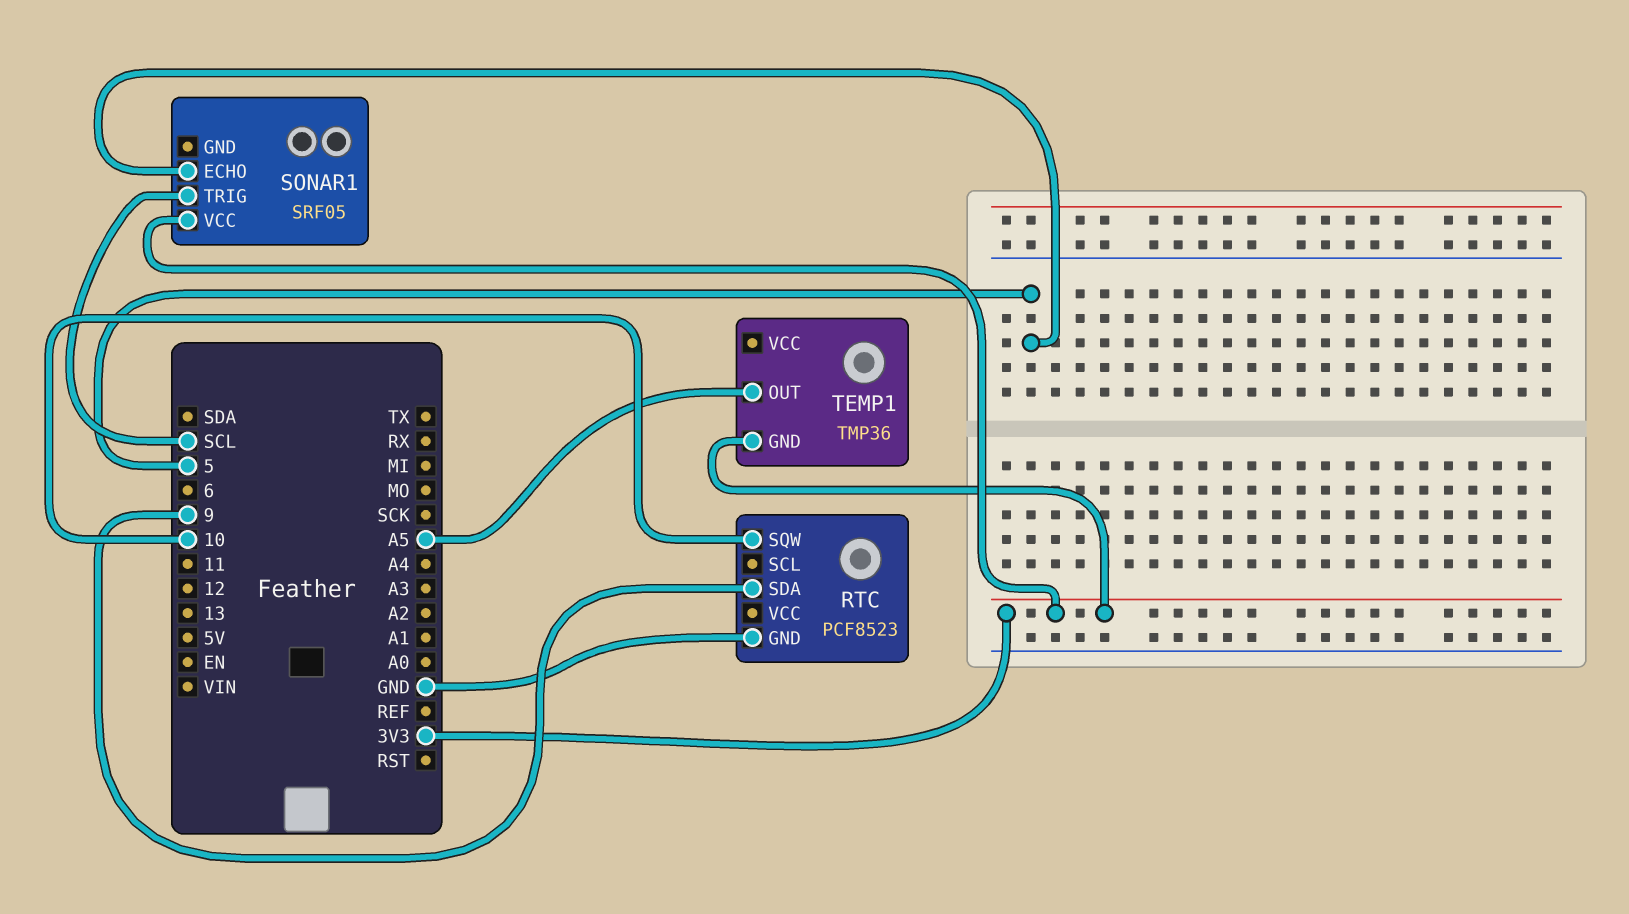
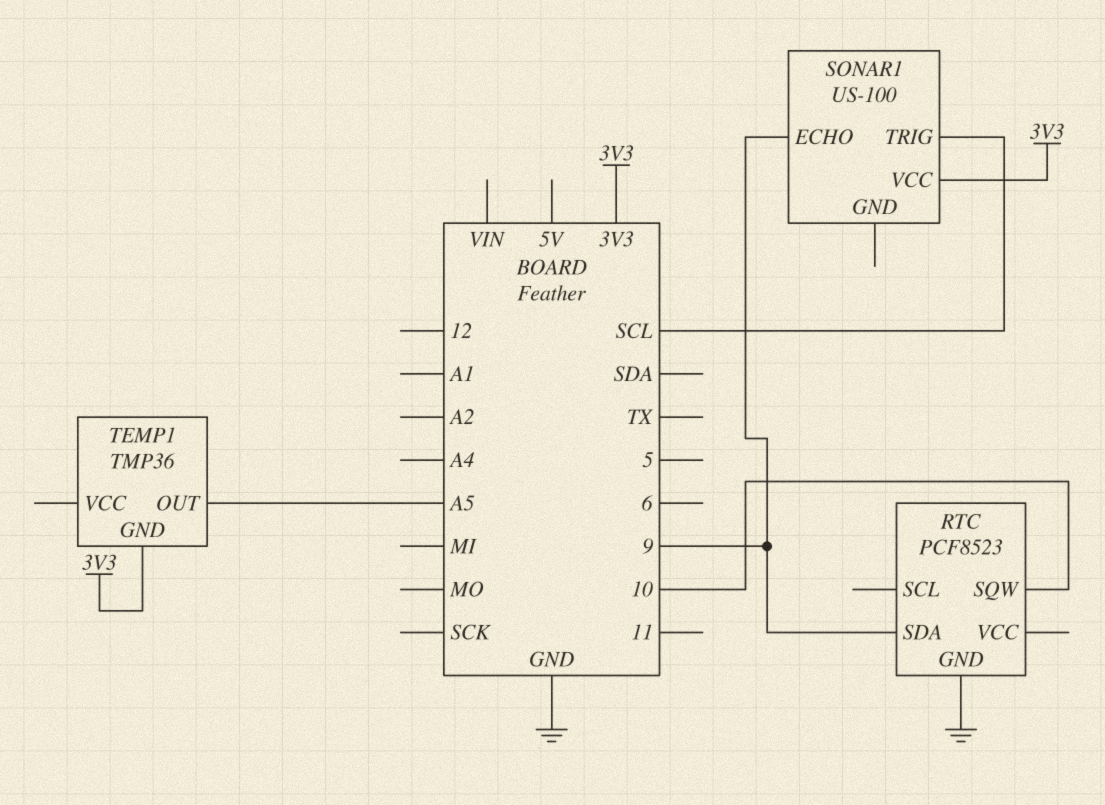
SONAR1: SRF05 -> US-100
SONAR1 pin ECHO: 5 -> 9

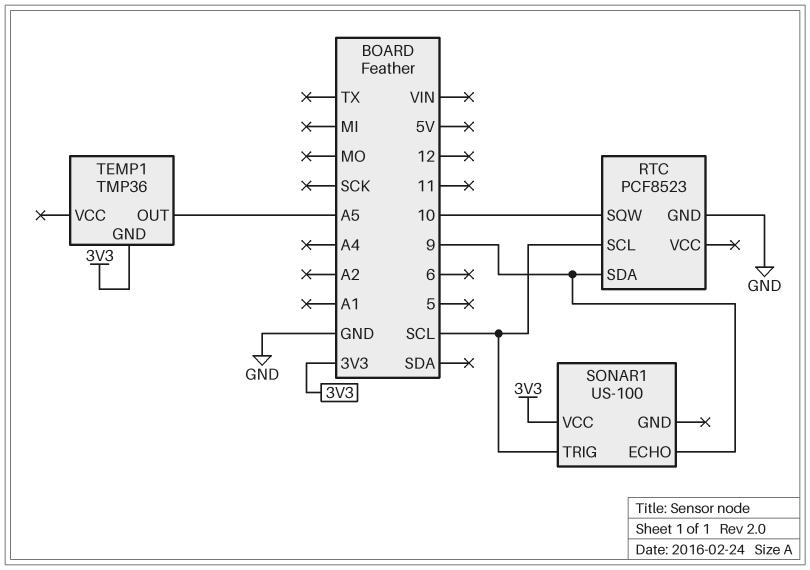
RTC pin SCL: none -> SCL

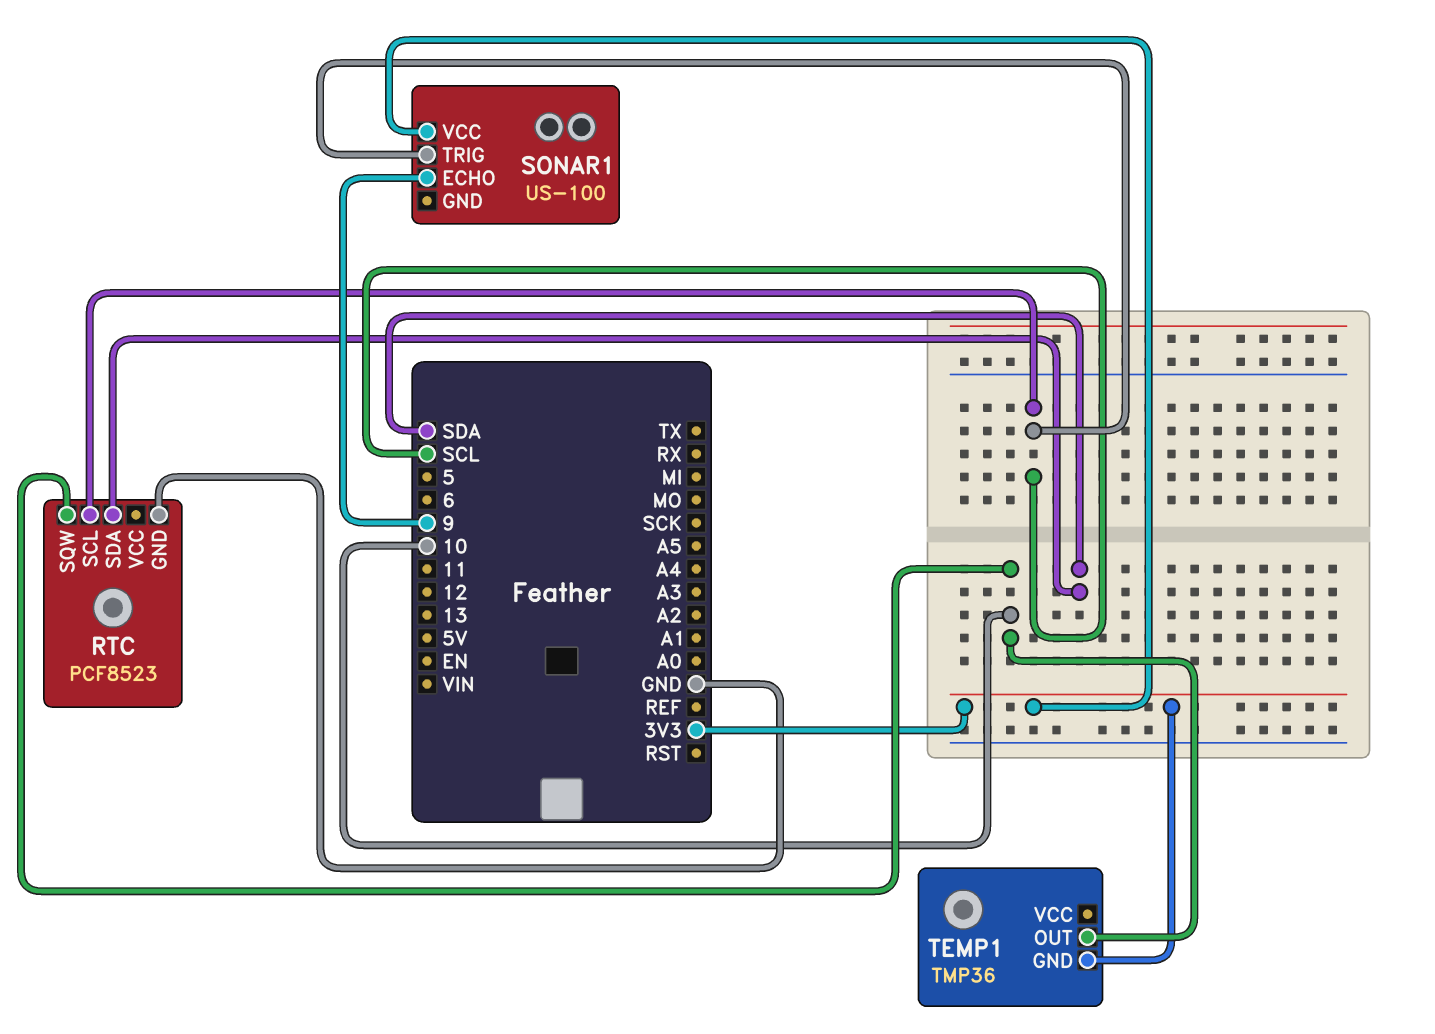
RTC pin SDA: 9 -> SDA
TEMP1 pin OUT: A5 -> 10

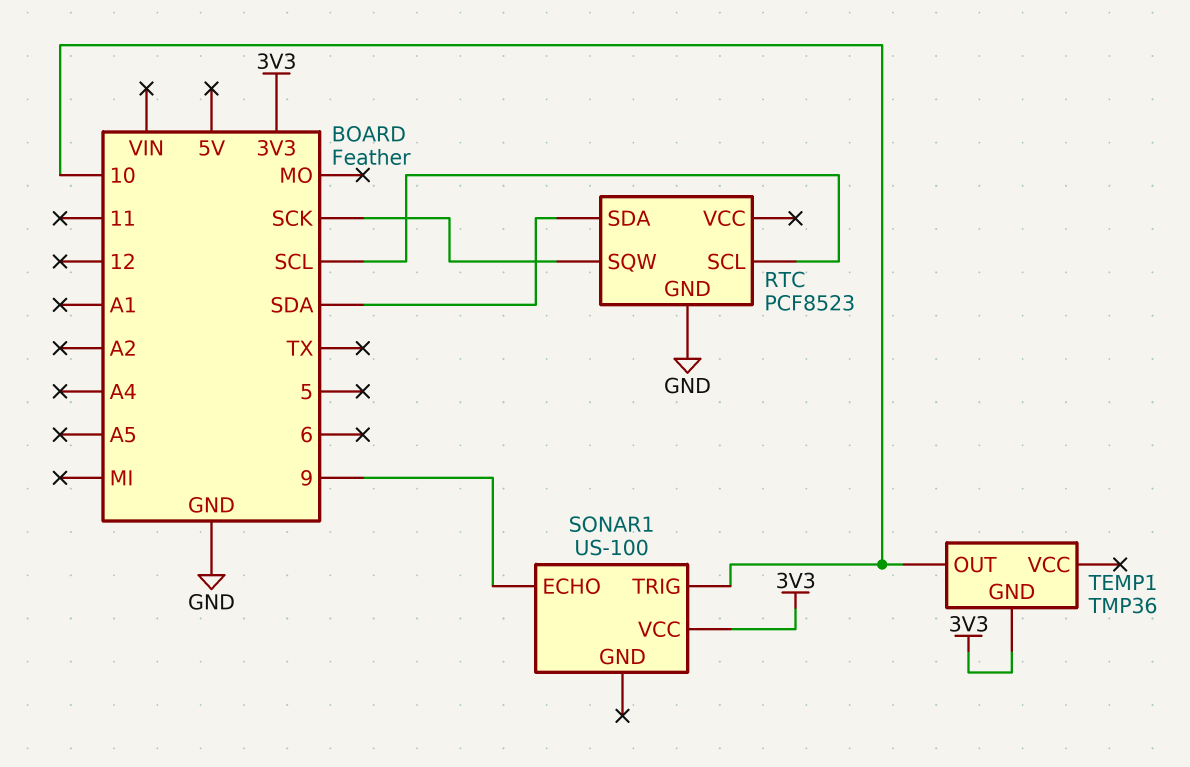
RTC pin SQW: 10 -> SCK
SONAR1 pin TRIG: SCL -> 10

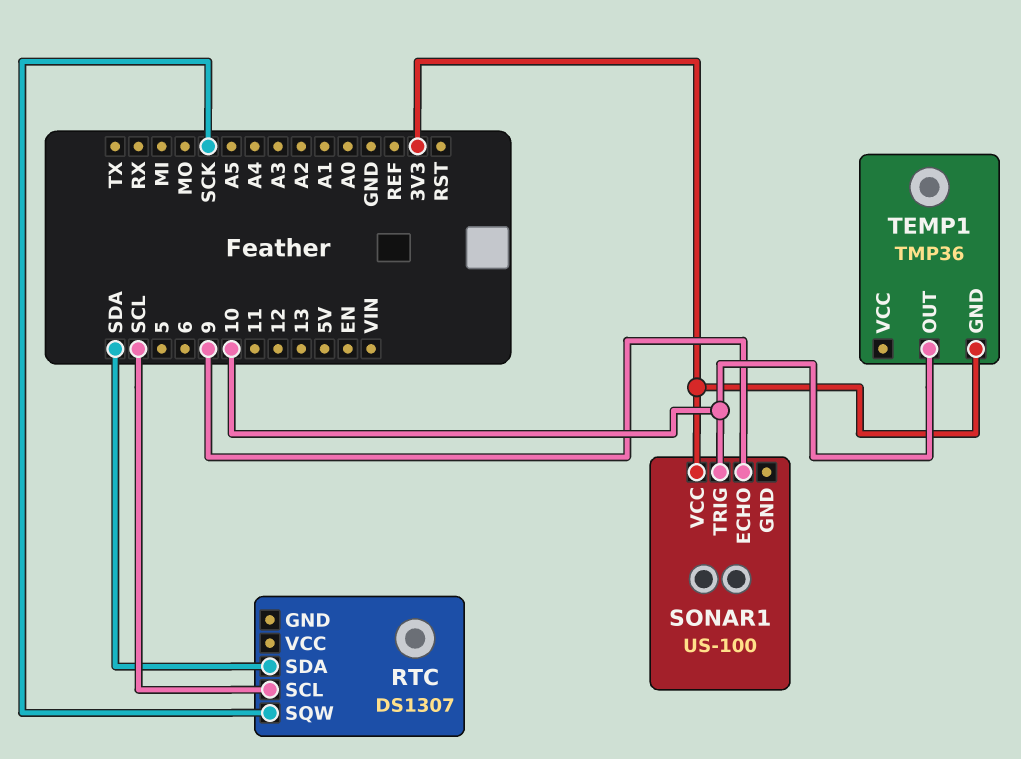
RTC: PCF8523 -> DS1307
RTC pin GND: GND -> none

